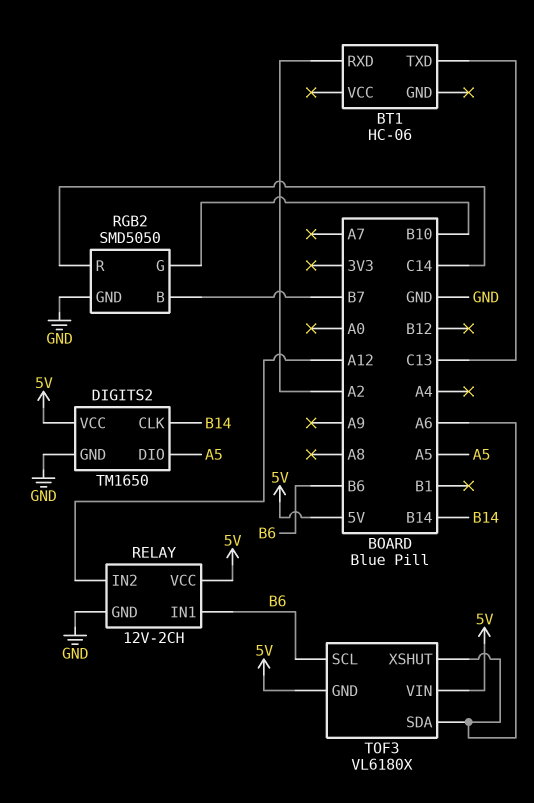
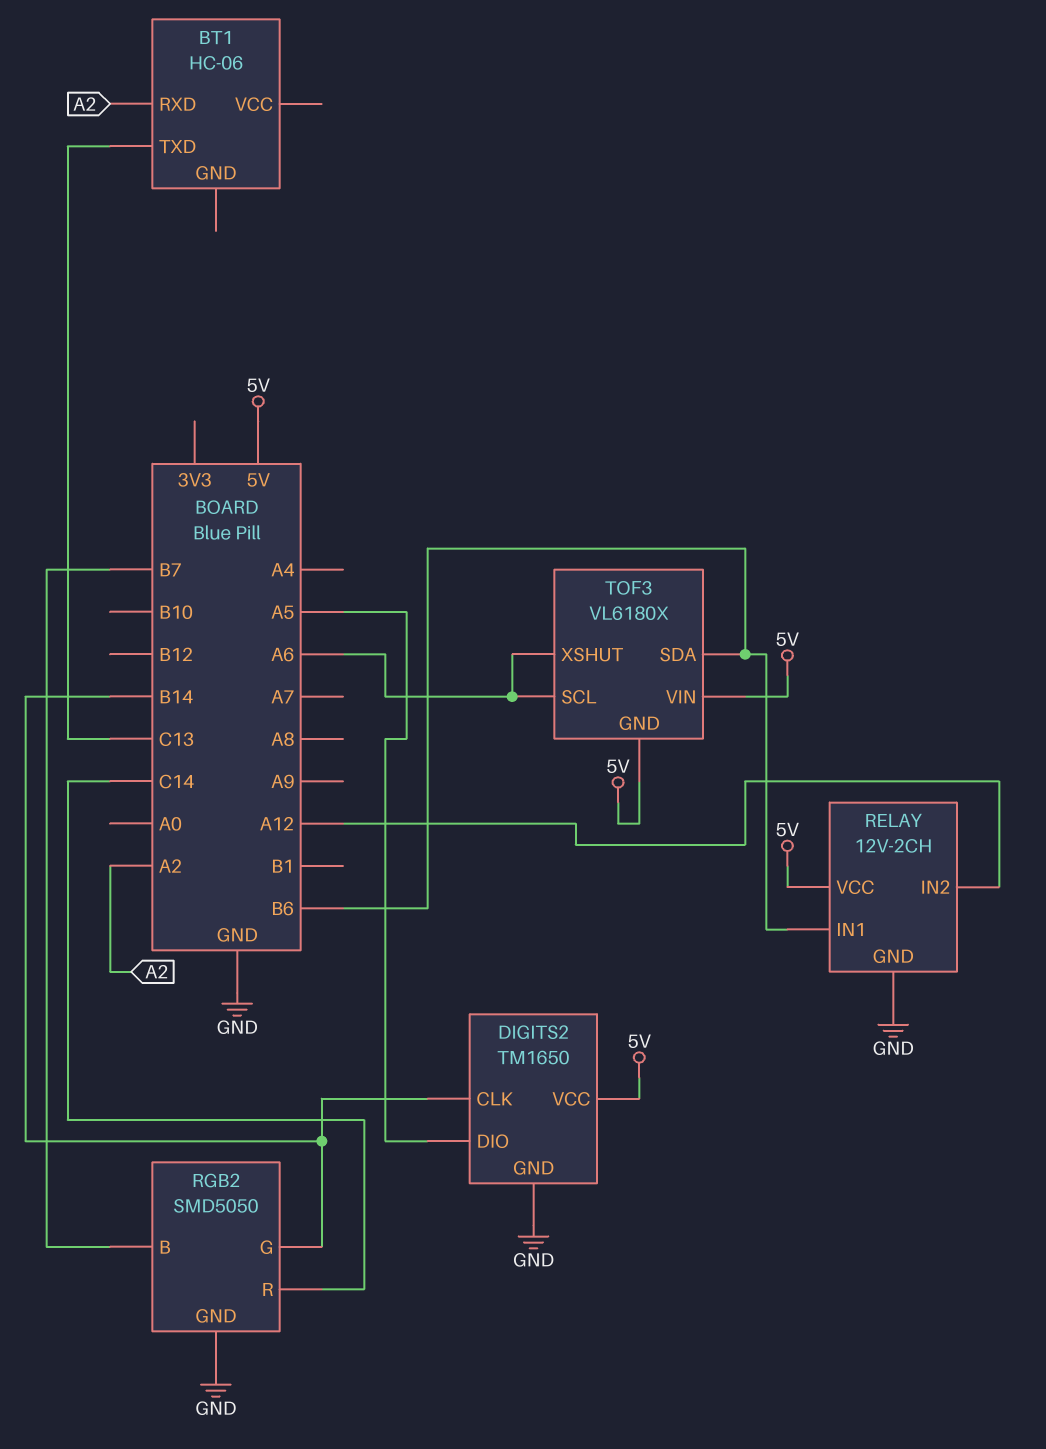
RGB2 pin G: B10 -> B14
TOF3 pin SCL: B6 -> A6
TOF3 pin SDA: A6 -> B6

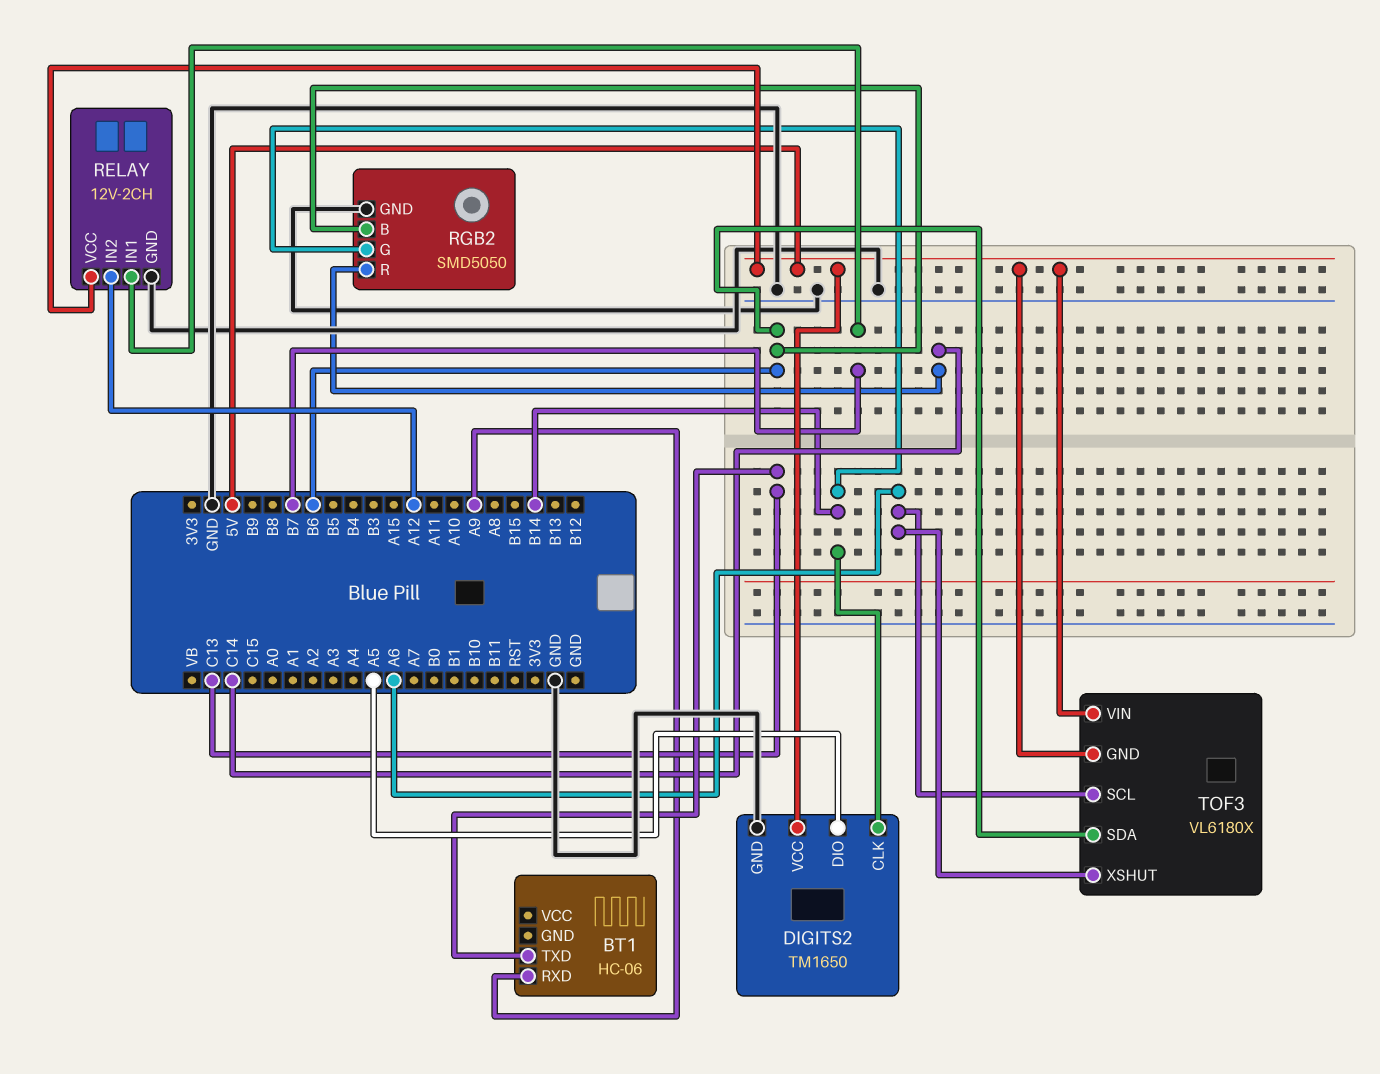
BT1 pin RXD: A2 -> A9
RELAY pin IN1: B6 -> B7
RGB2 pin B: B7 -> B6

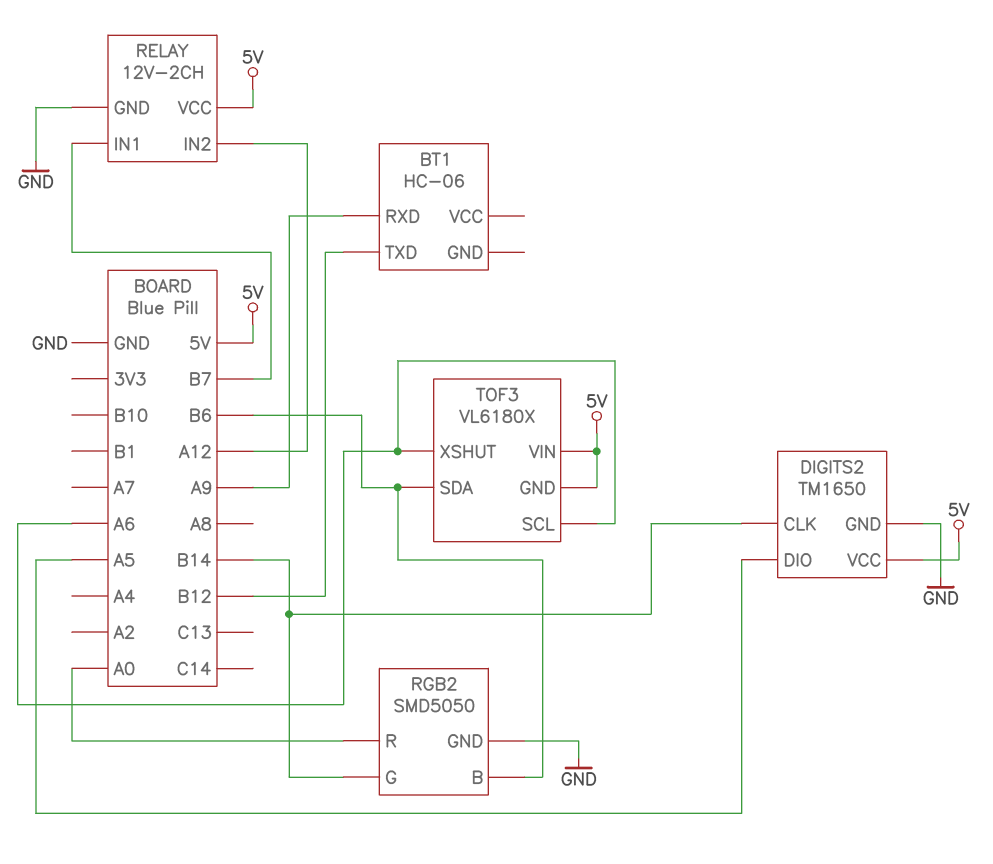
BT1 pin TXD: C13 -> B12
RGB2 pin R: C14 -> A0

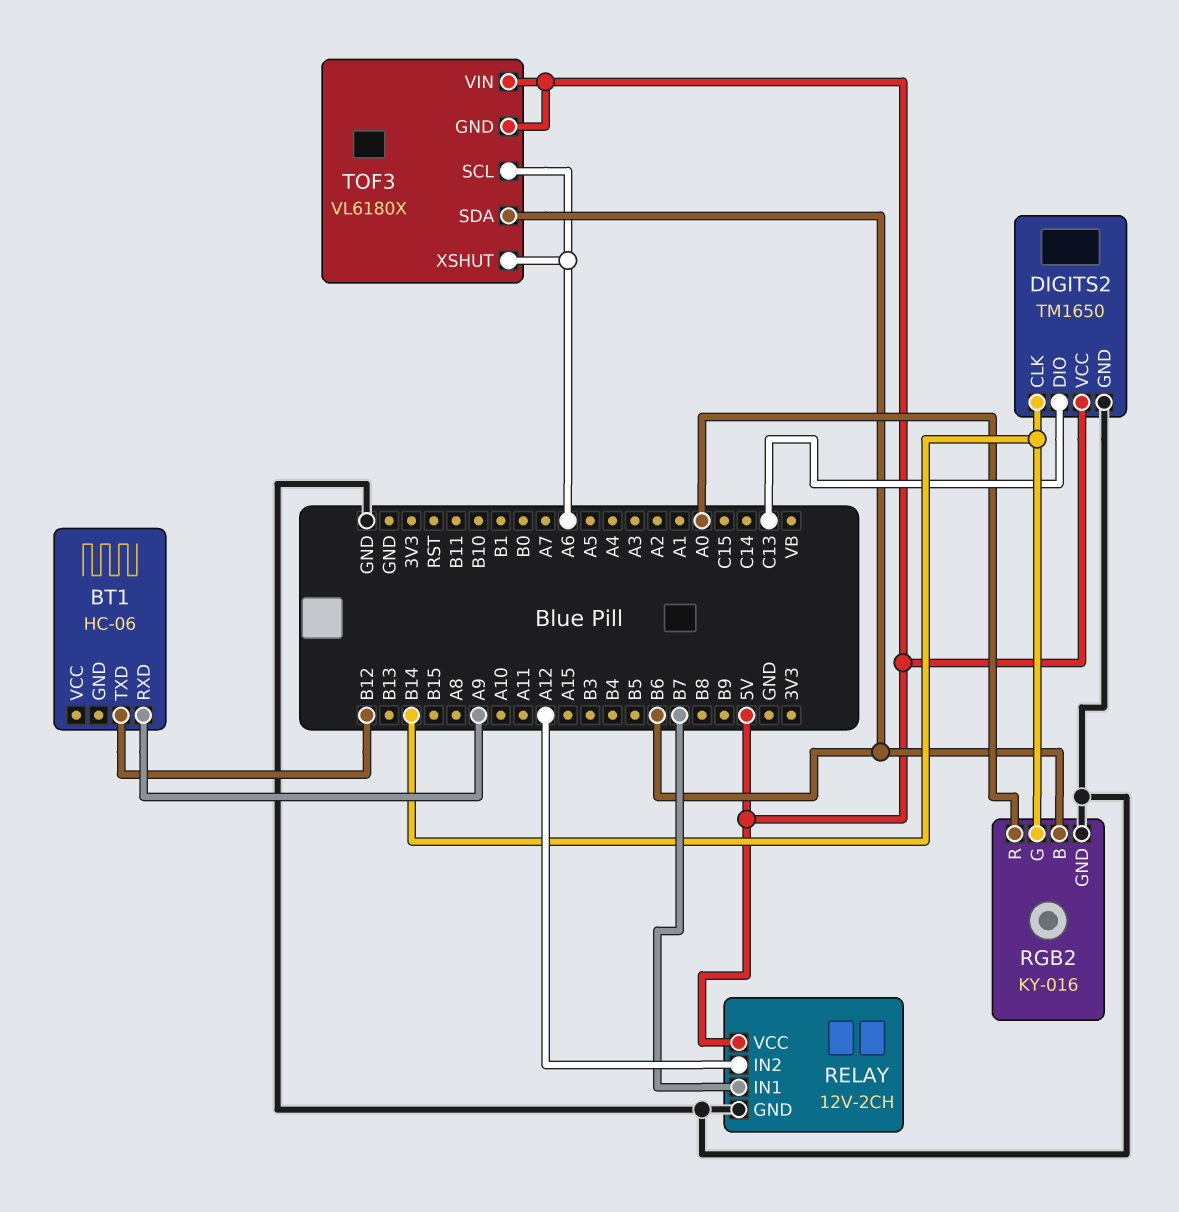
DIGITS2 pin DIO: A5 -> C13
RGB2: SMD5050 -> KY-016

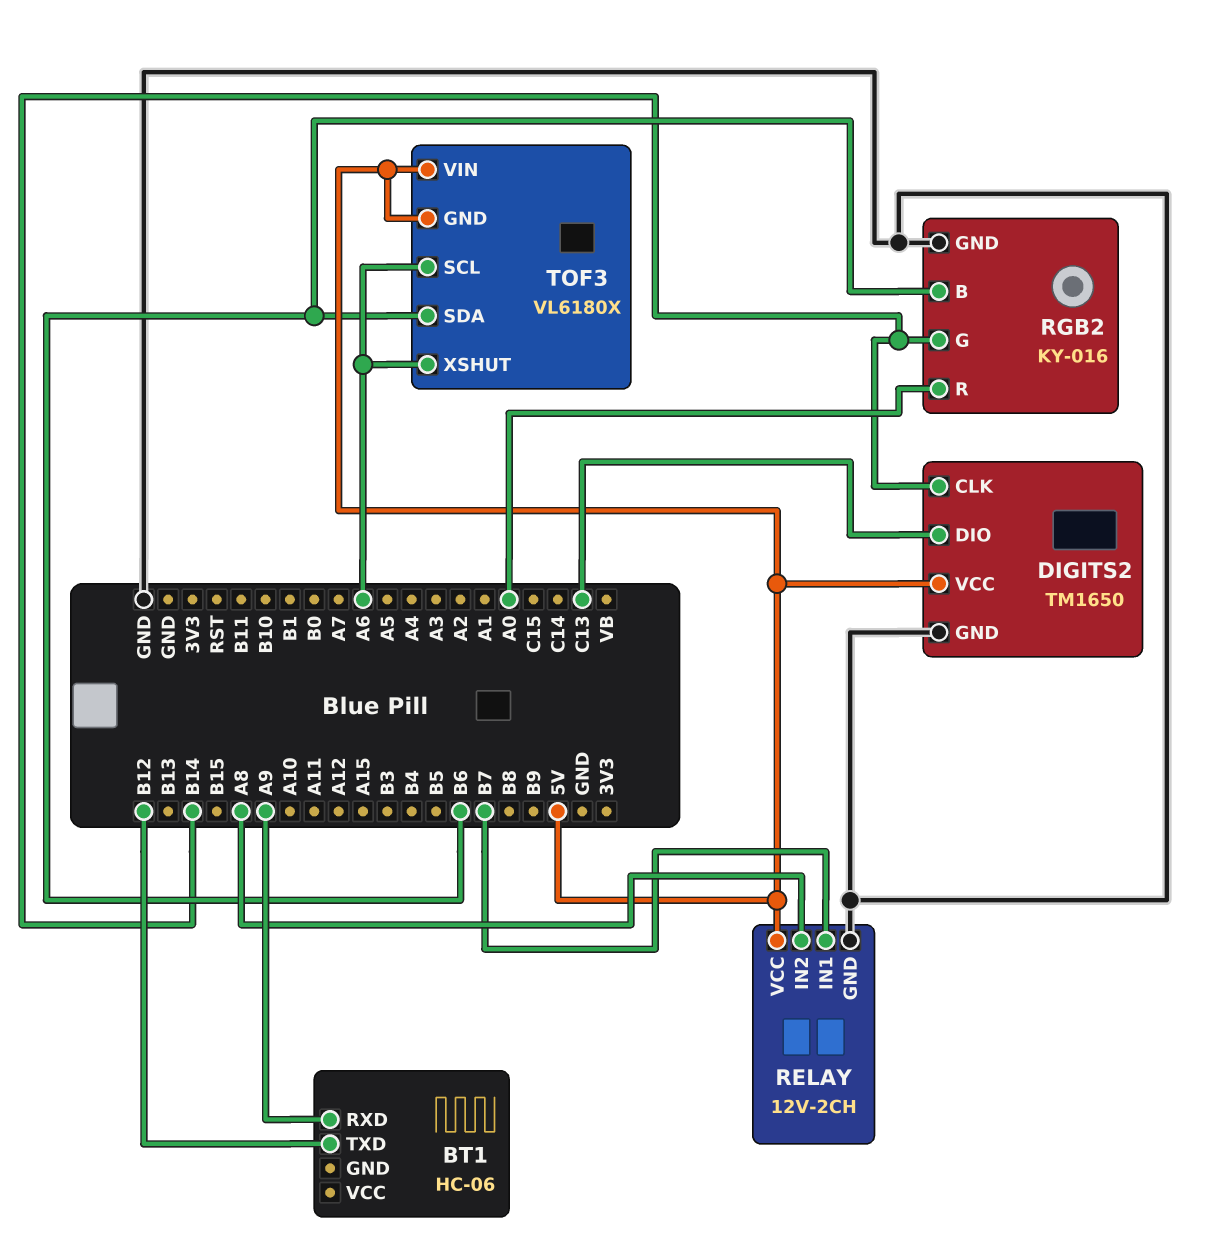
RELAY pin IN2: A12 -> A8

